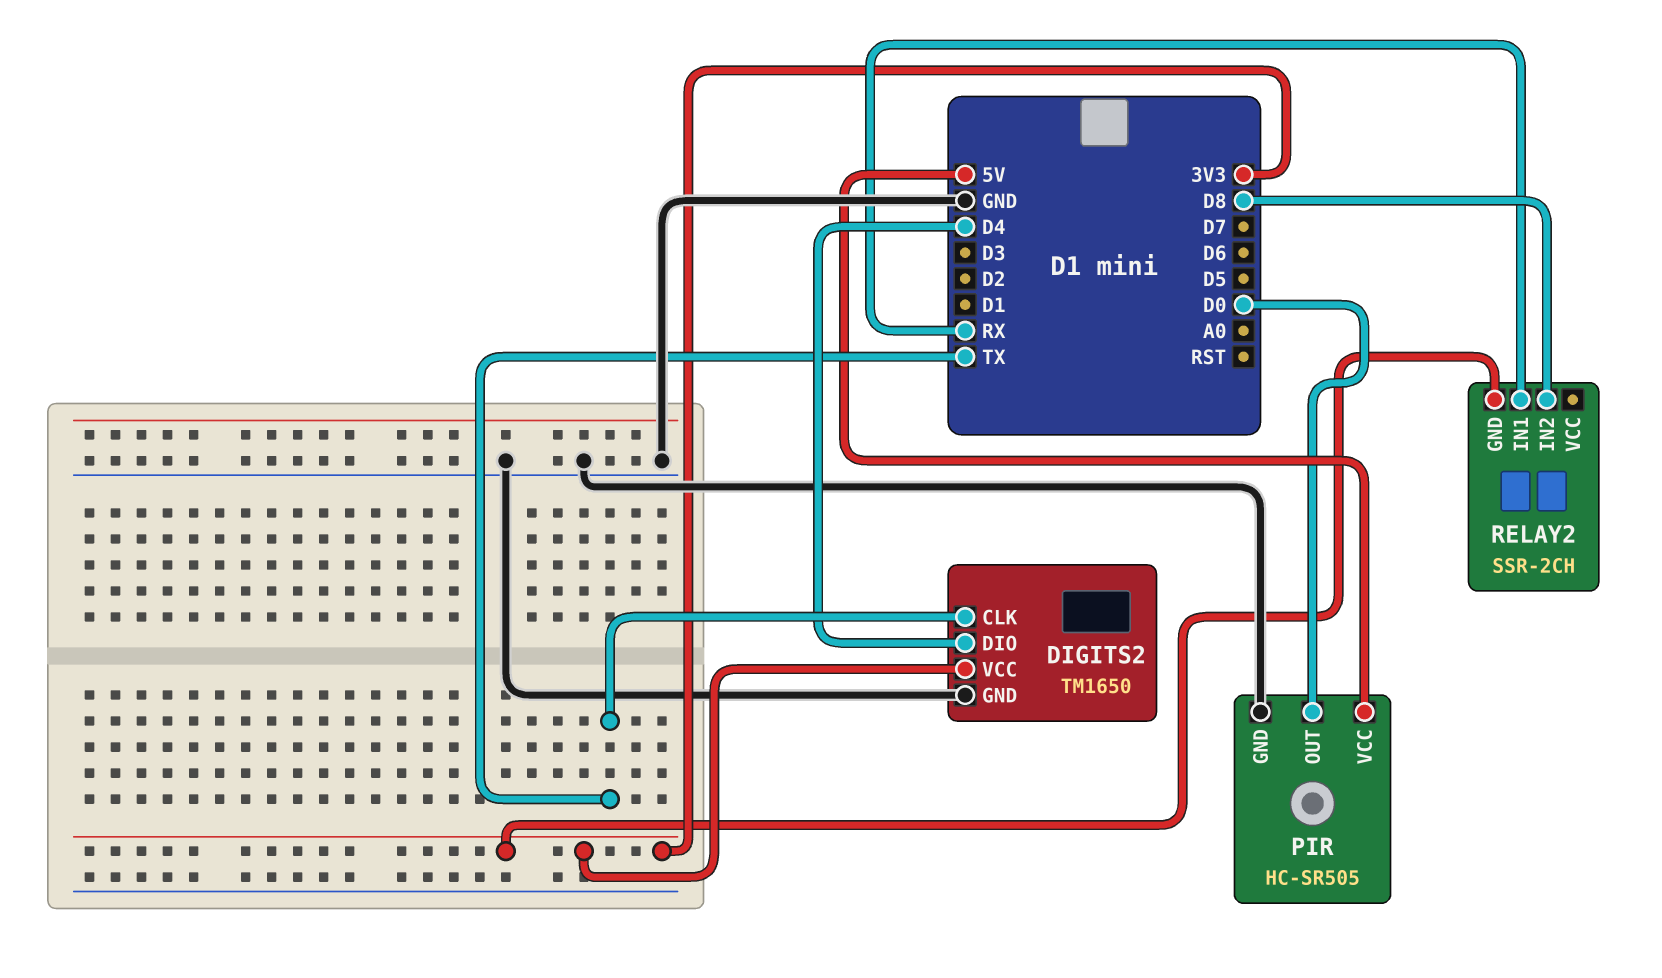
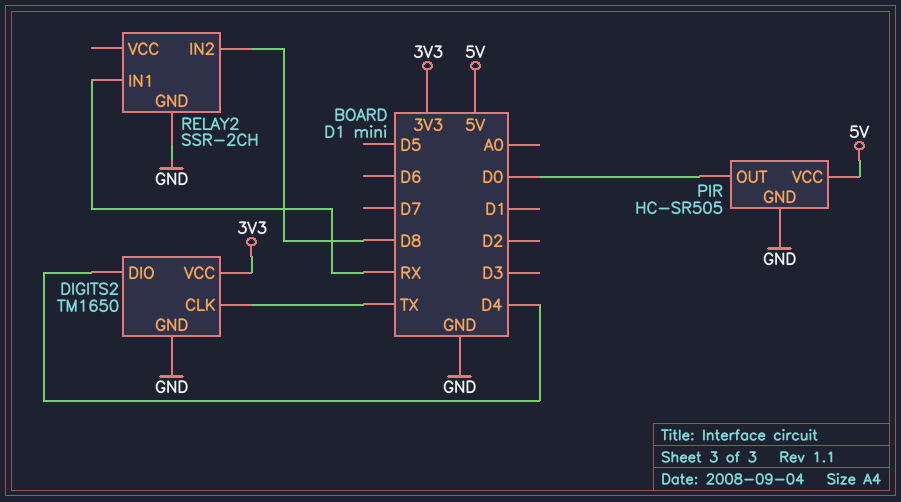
RELAY2 pin GND: 3V3 -> GND

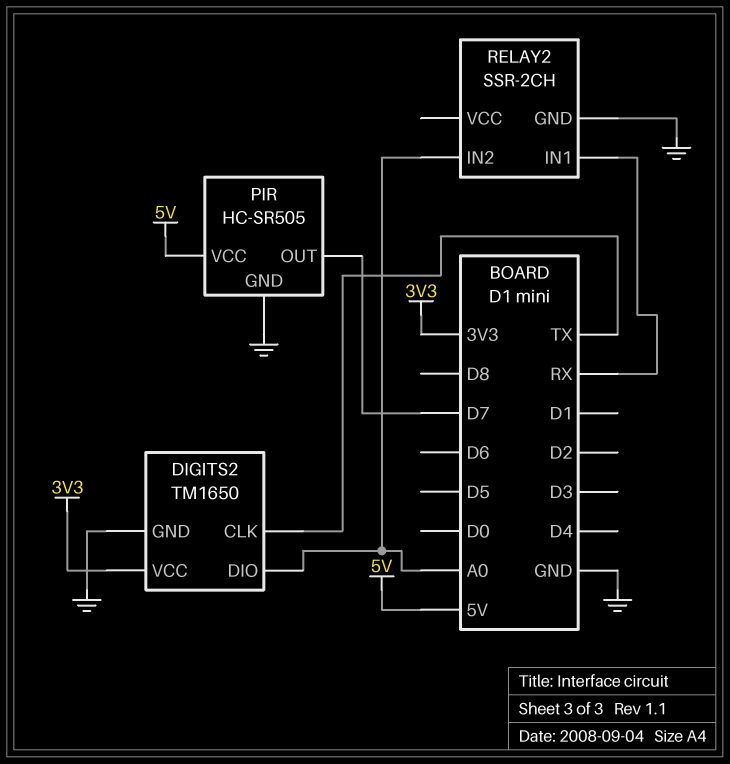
DIGITS2 pin DIO: D4 -> A0
PIR pin OUT: D0 -> D7
RELAY2 pin IN2: D8 -> A0

